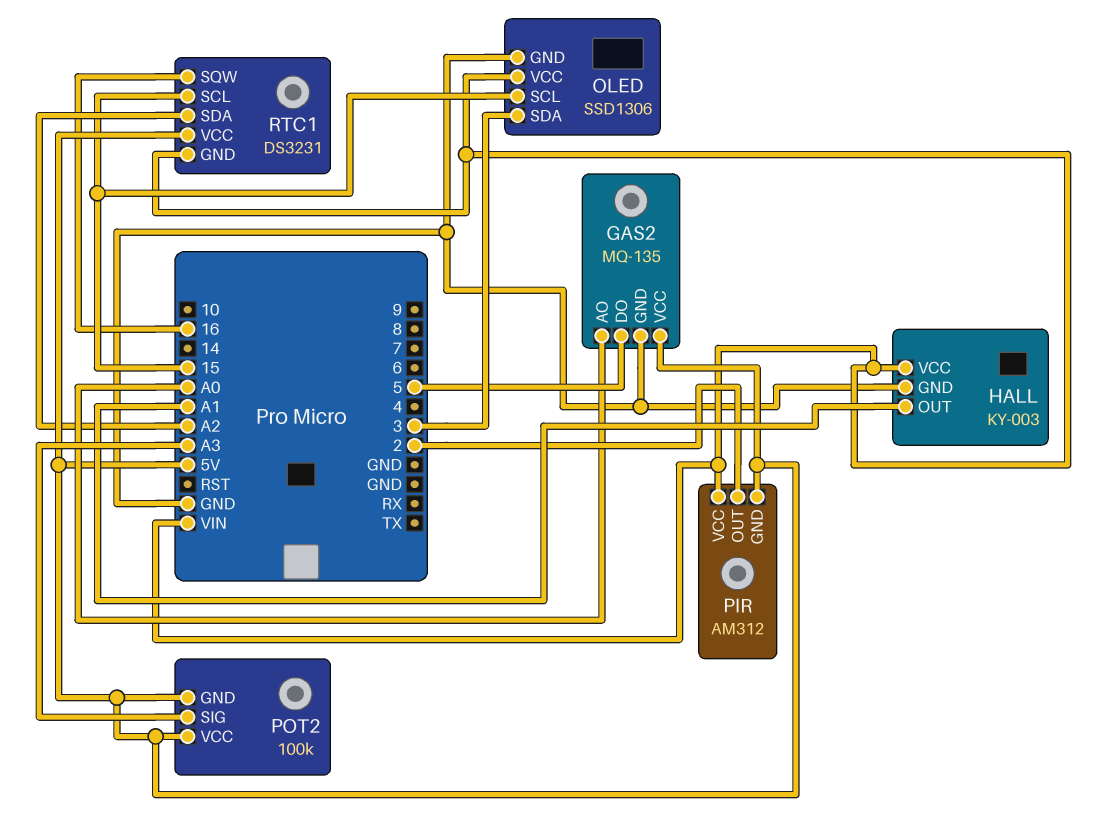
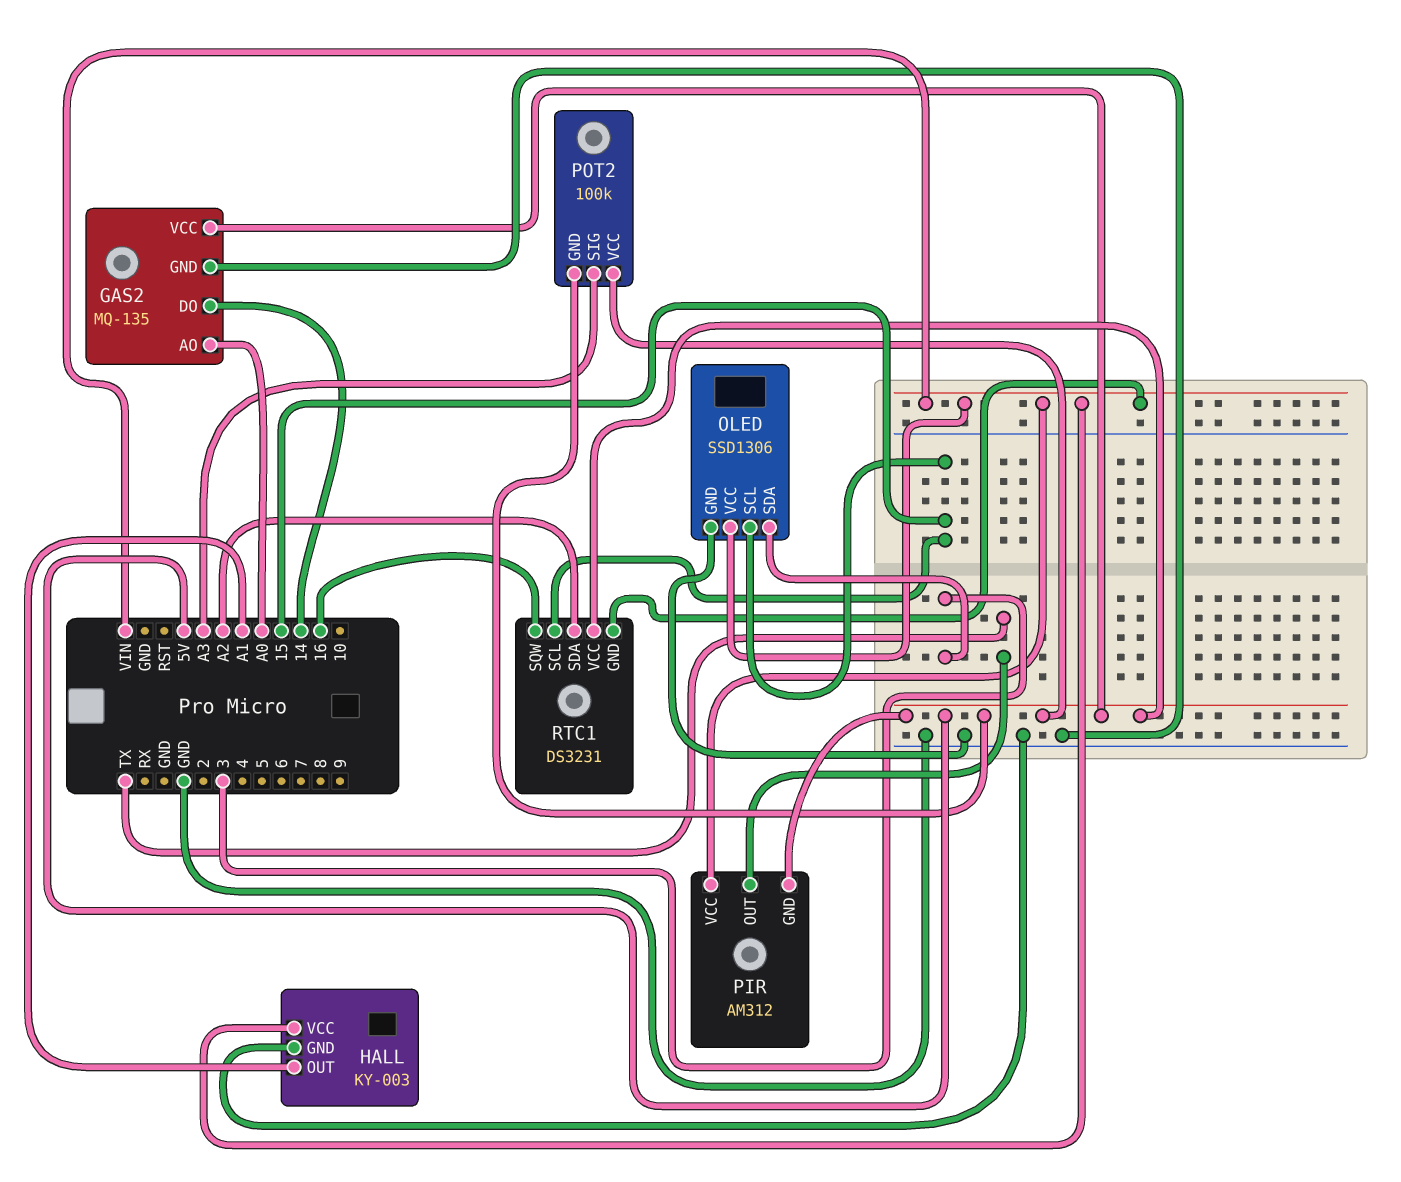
GAS2 pin DO: 5 -> 14
PIR pin OUT: 2 -> TX

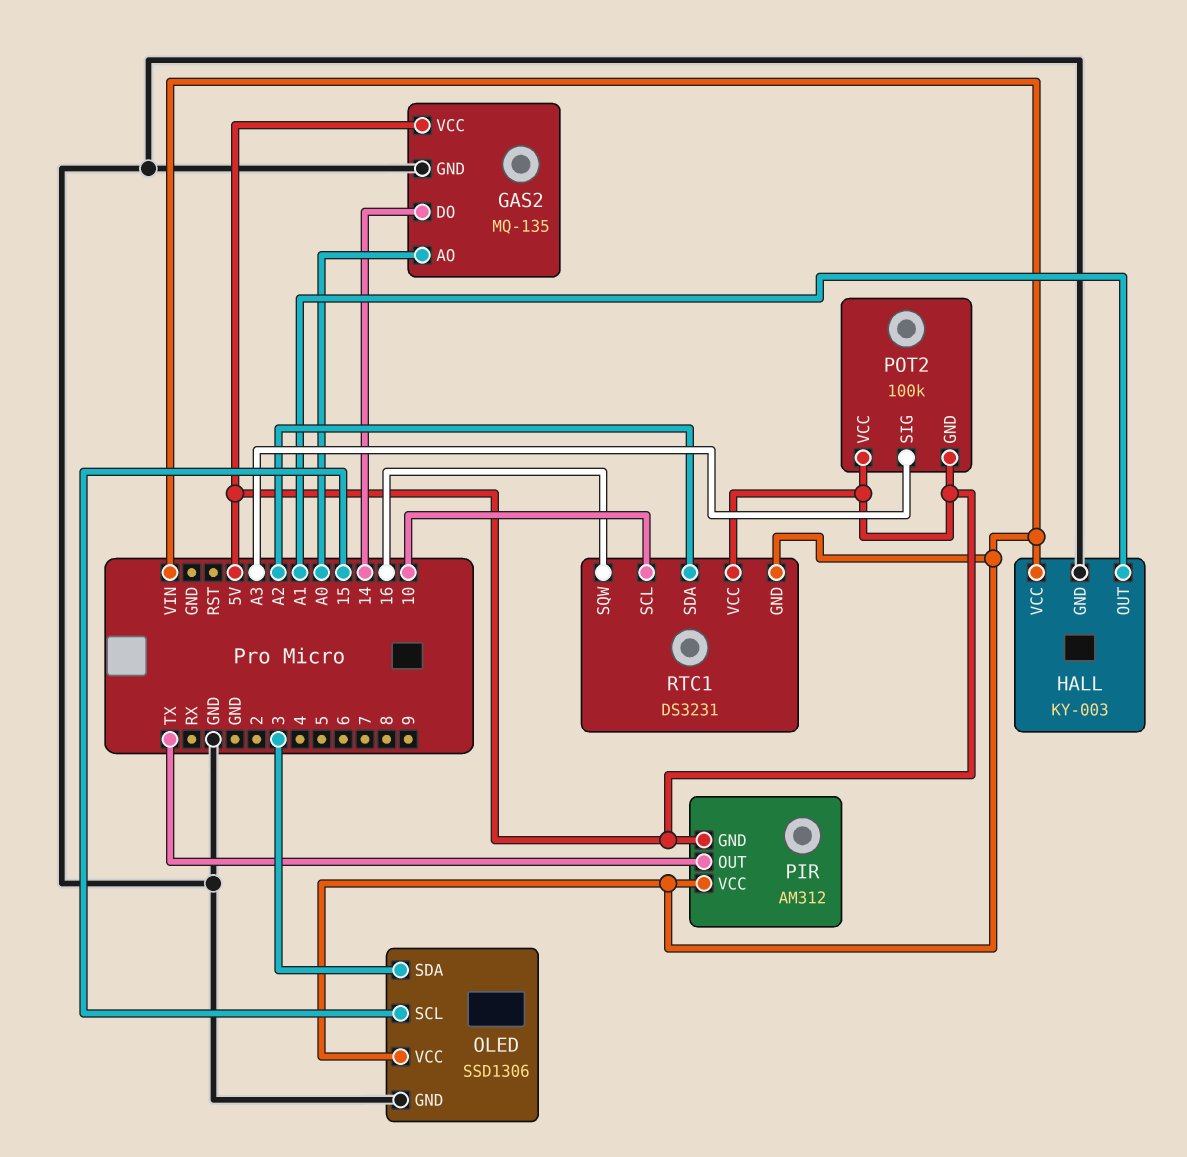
RTC1 pin SCL: 15 -> 10

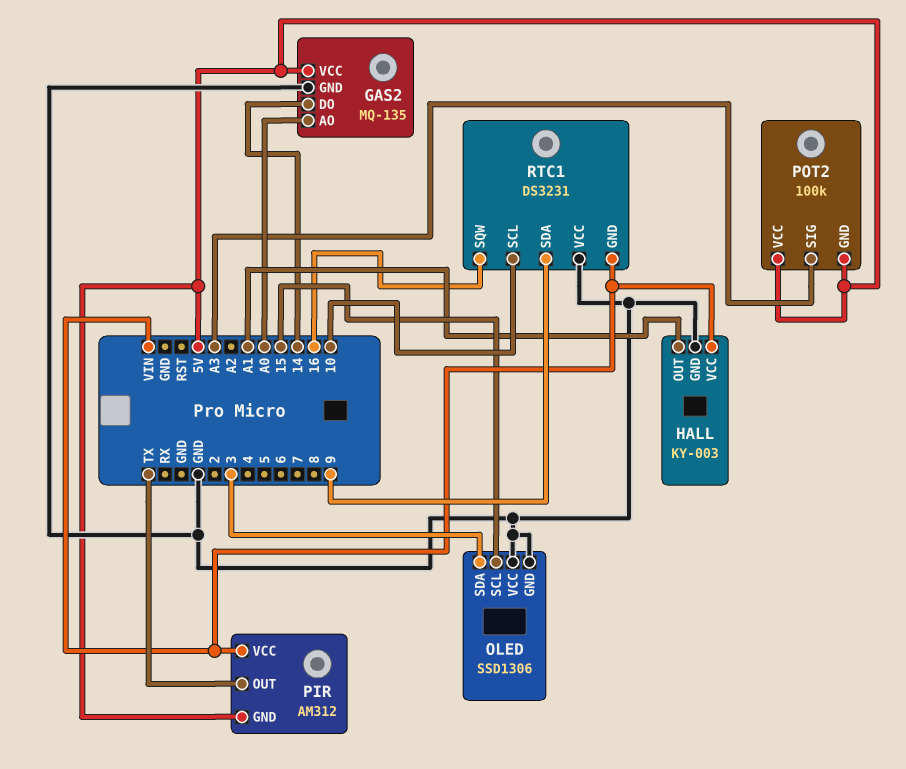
OLED pin VCC: VIN -> GND
RTC1 pin SDA: A2 -> 9
RTC1 pin VCC: 5V -> GND

